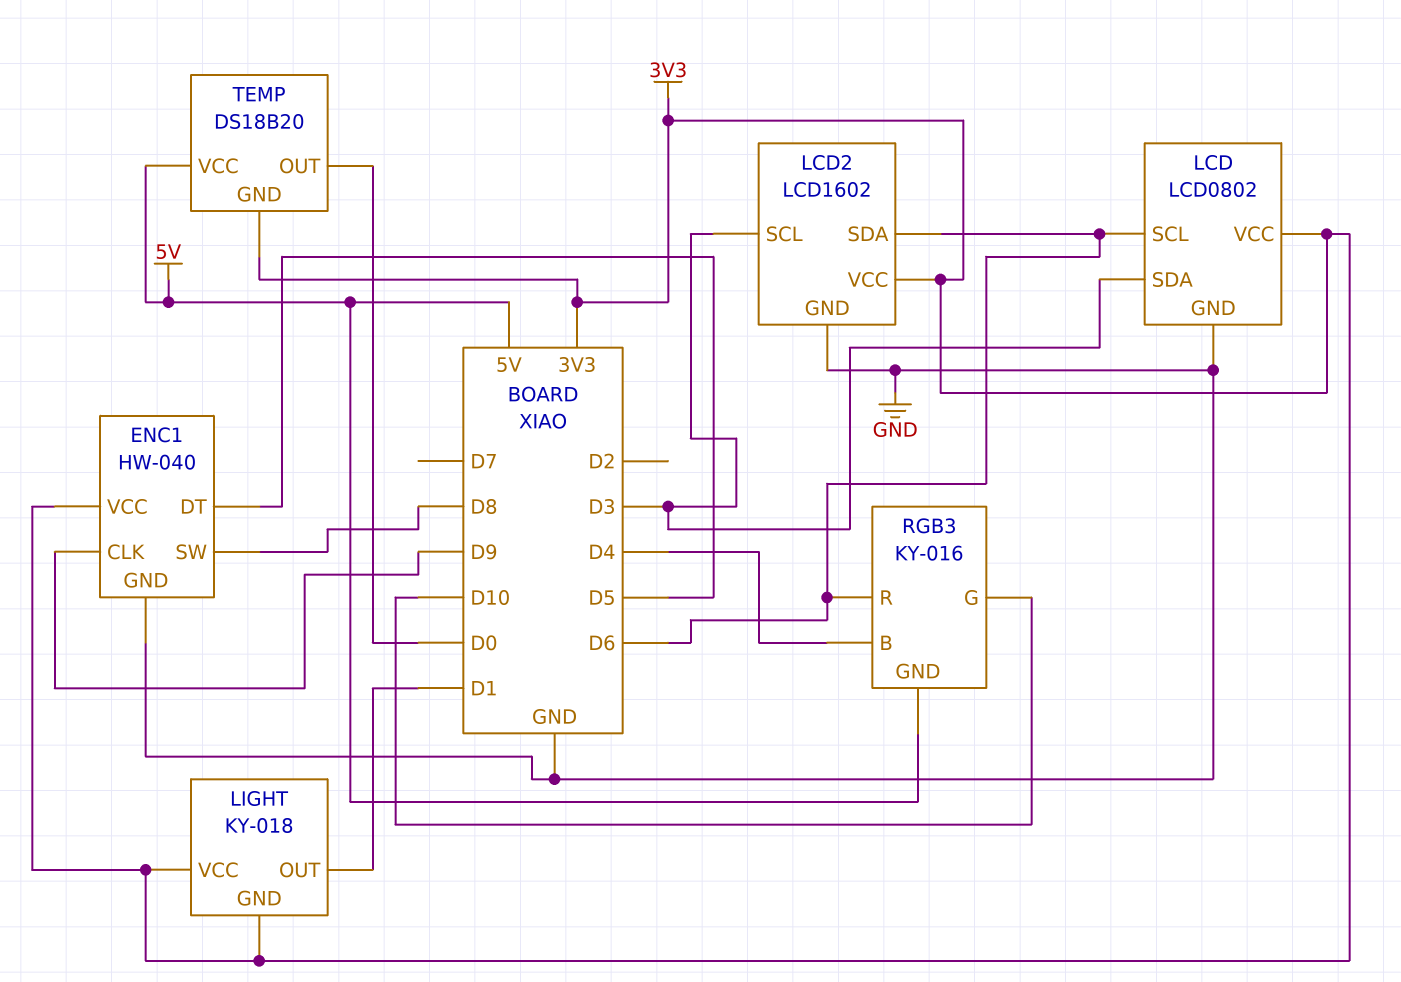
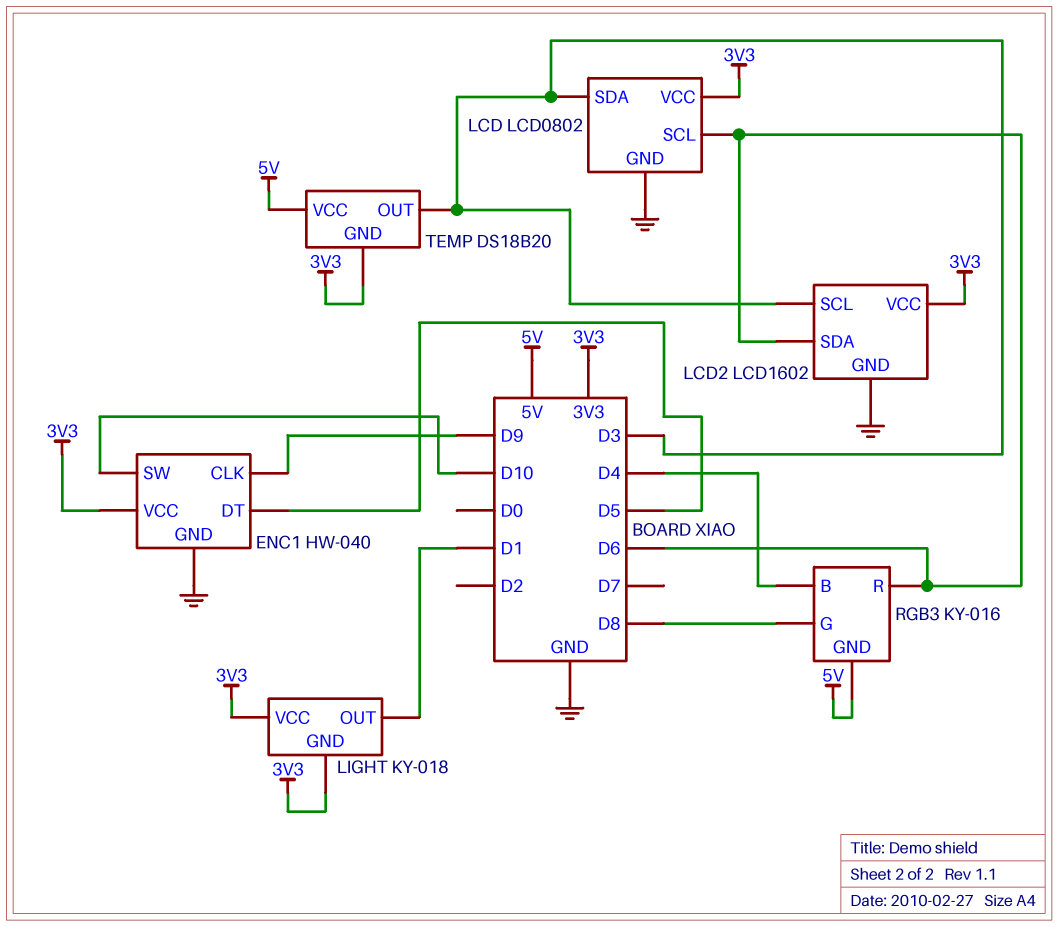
ENC1 pin SW: D8 -> D10
RGB3 pin G: D10 -> D8
TEMP pin OUT: D0 -> D3

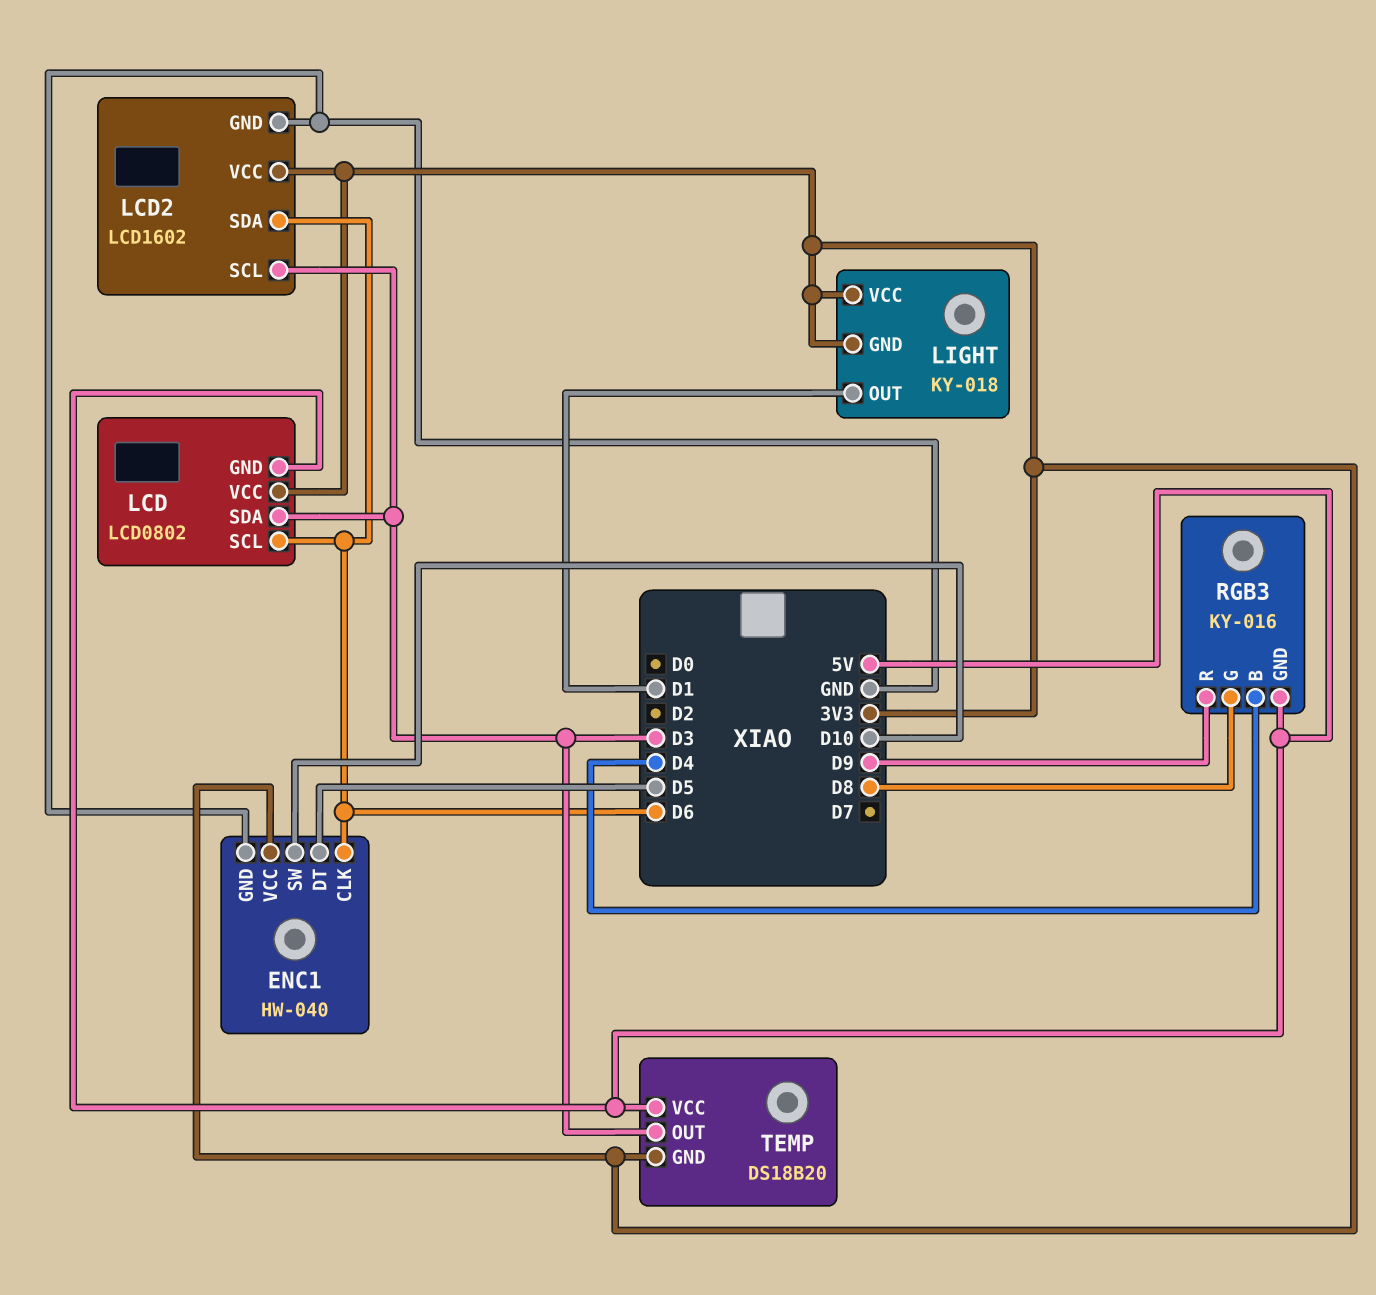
ENC1 pin CLK: D9 -> D6
LCD pin GND: GND -> 5V
RGB3 pin R: D6 -> D9

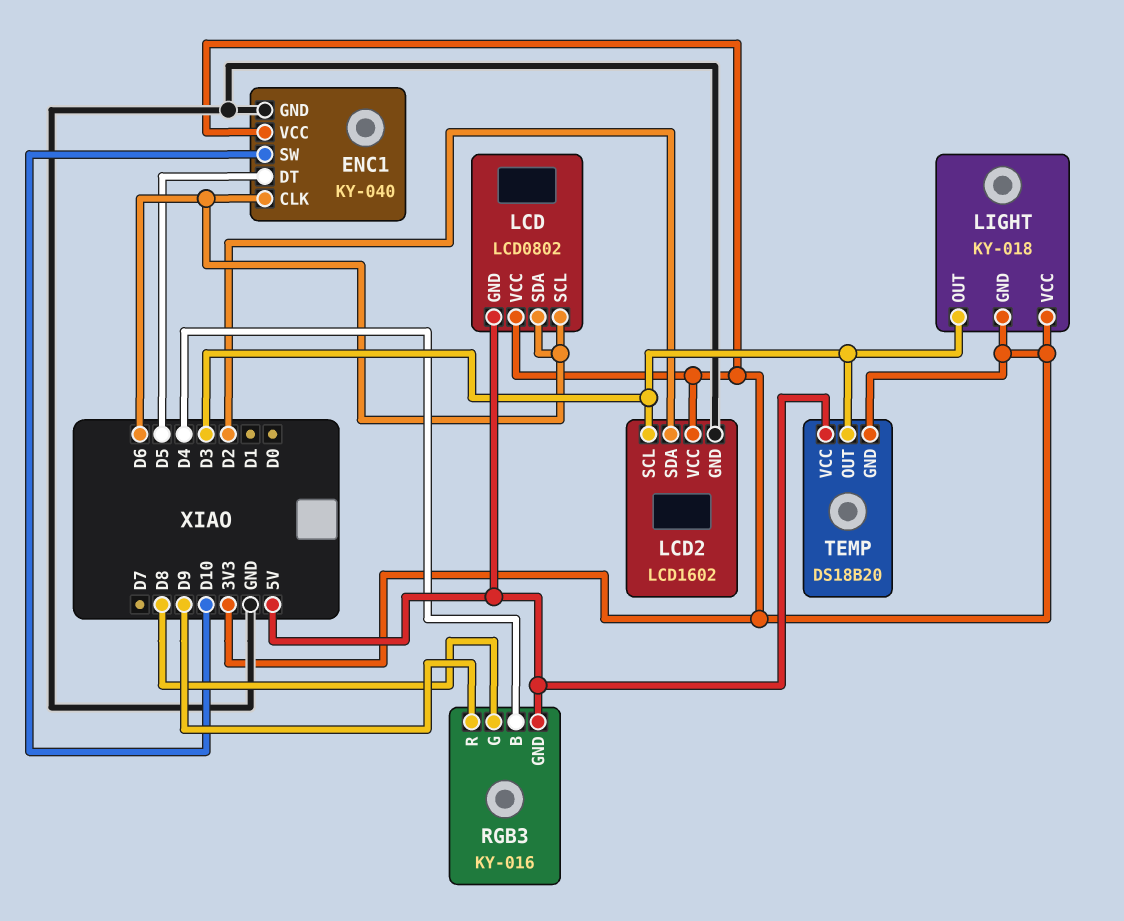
ENC1: HW-040 -> KY-040
LCD pin SDA: D3 -> D6
LCD2 pin SDA: D6 -> D2
LIGHT pin OUT: D1 -> D3

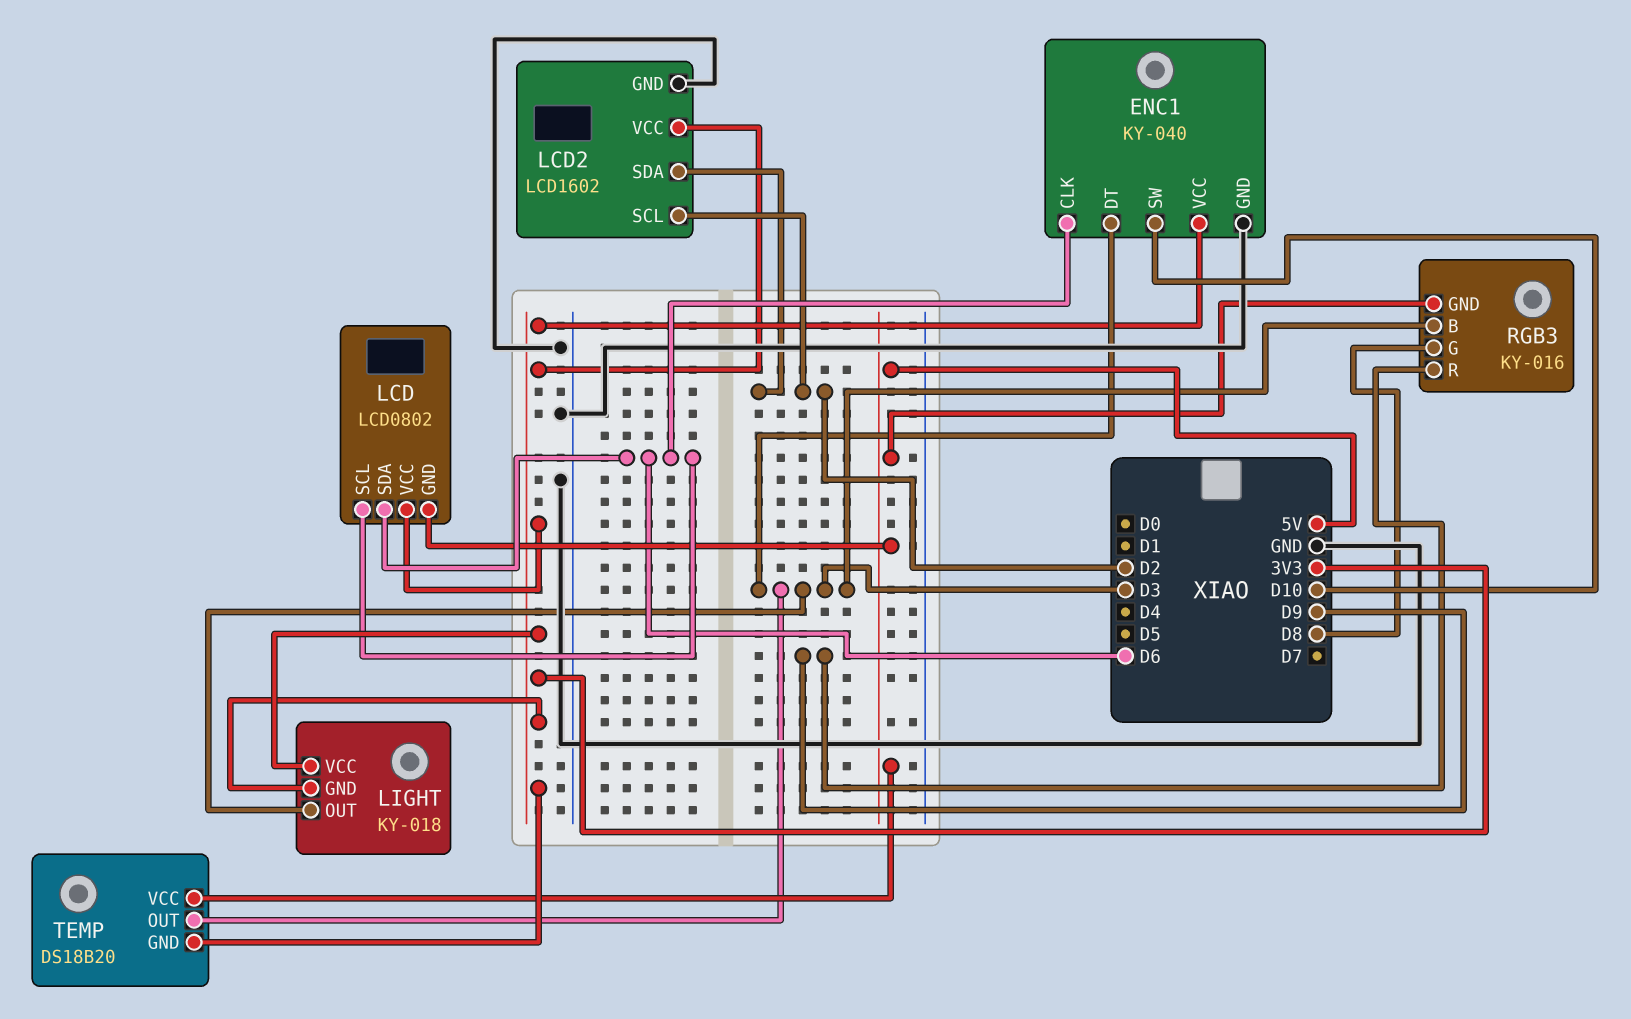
ENC1 pin DT: D5 -> D3
LCD2 pin SCL: D3 -> D2
RGB3 pin B: D4 -> D3

